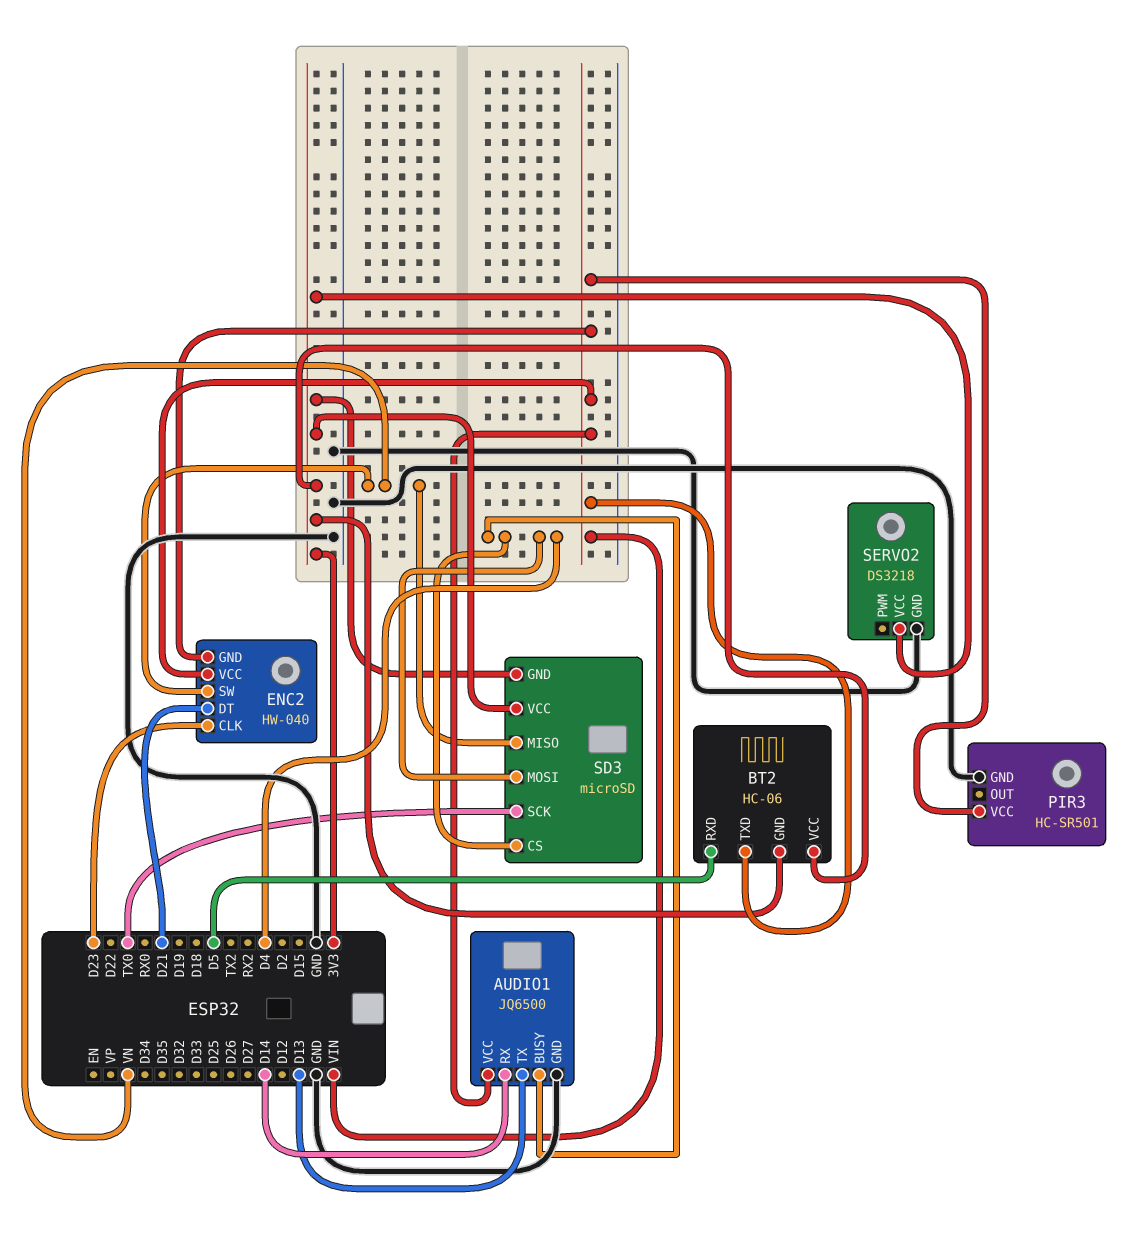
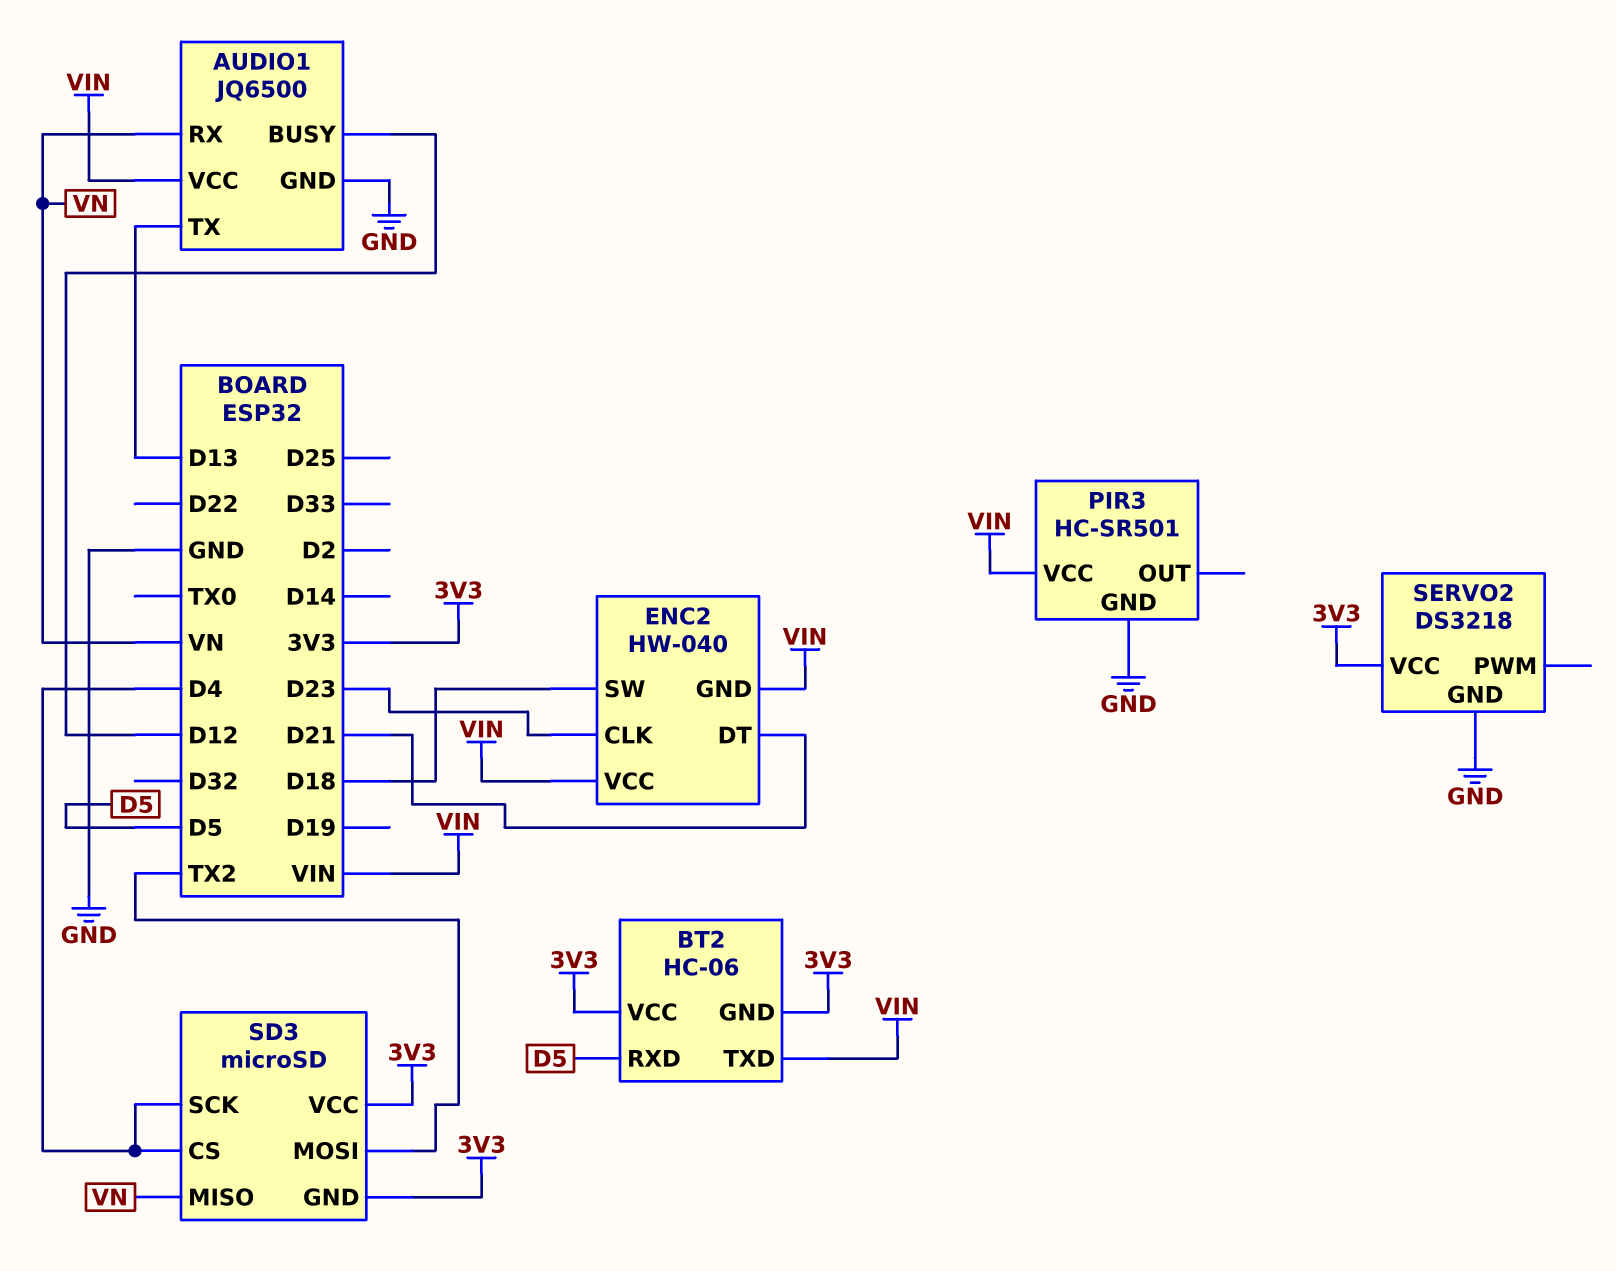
AUDIO1 pin BUSY: D4 -> D12
AUDIO1 pin RX: D14 -> VN
ENC2 pin SW: VN -> D18
SD3 pin MOSI: D4 -> TX2
SD3 pin SCK: TX0 -> D4

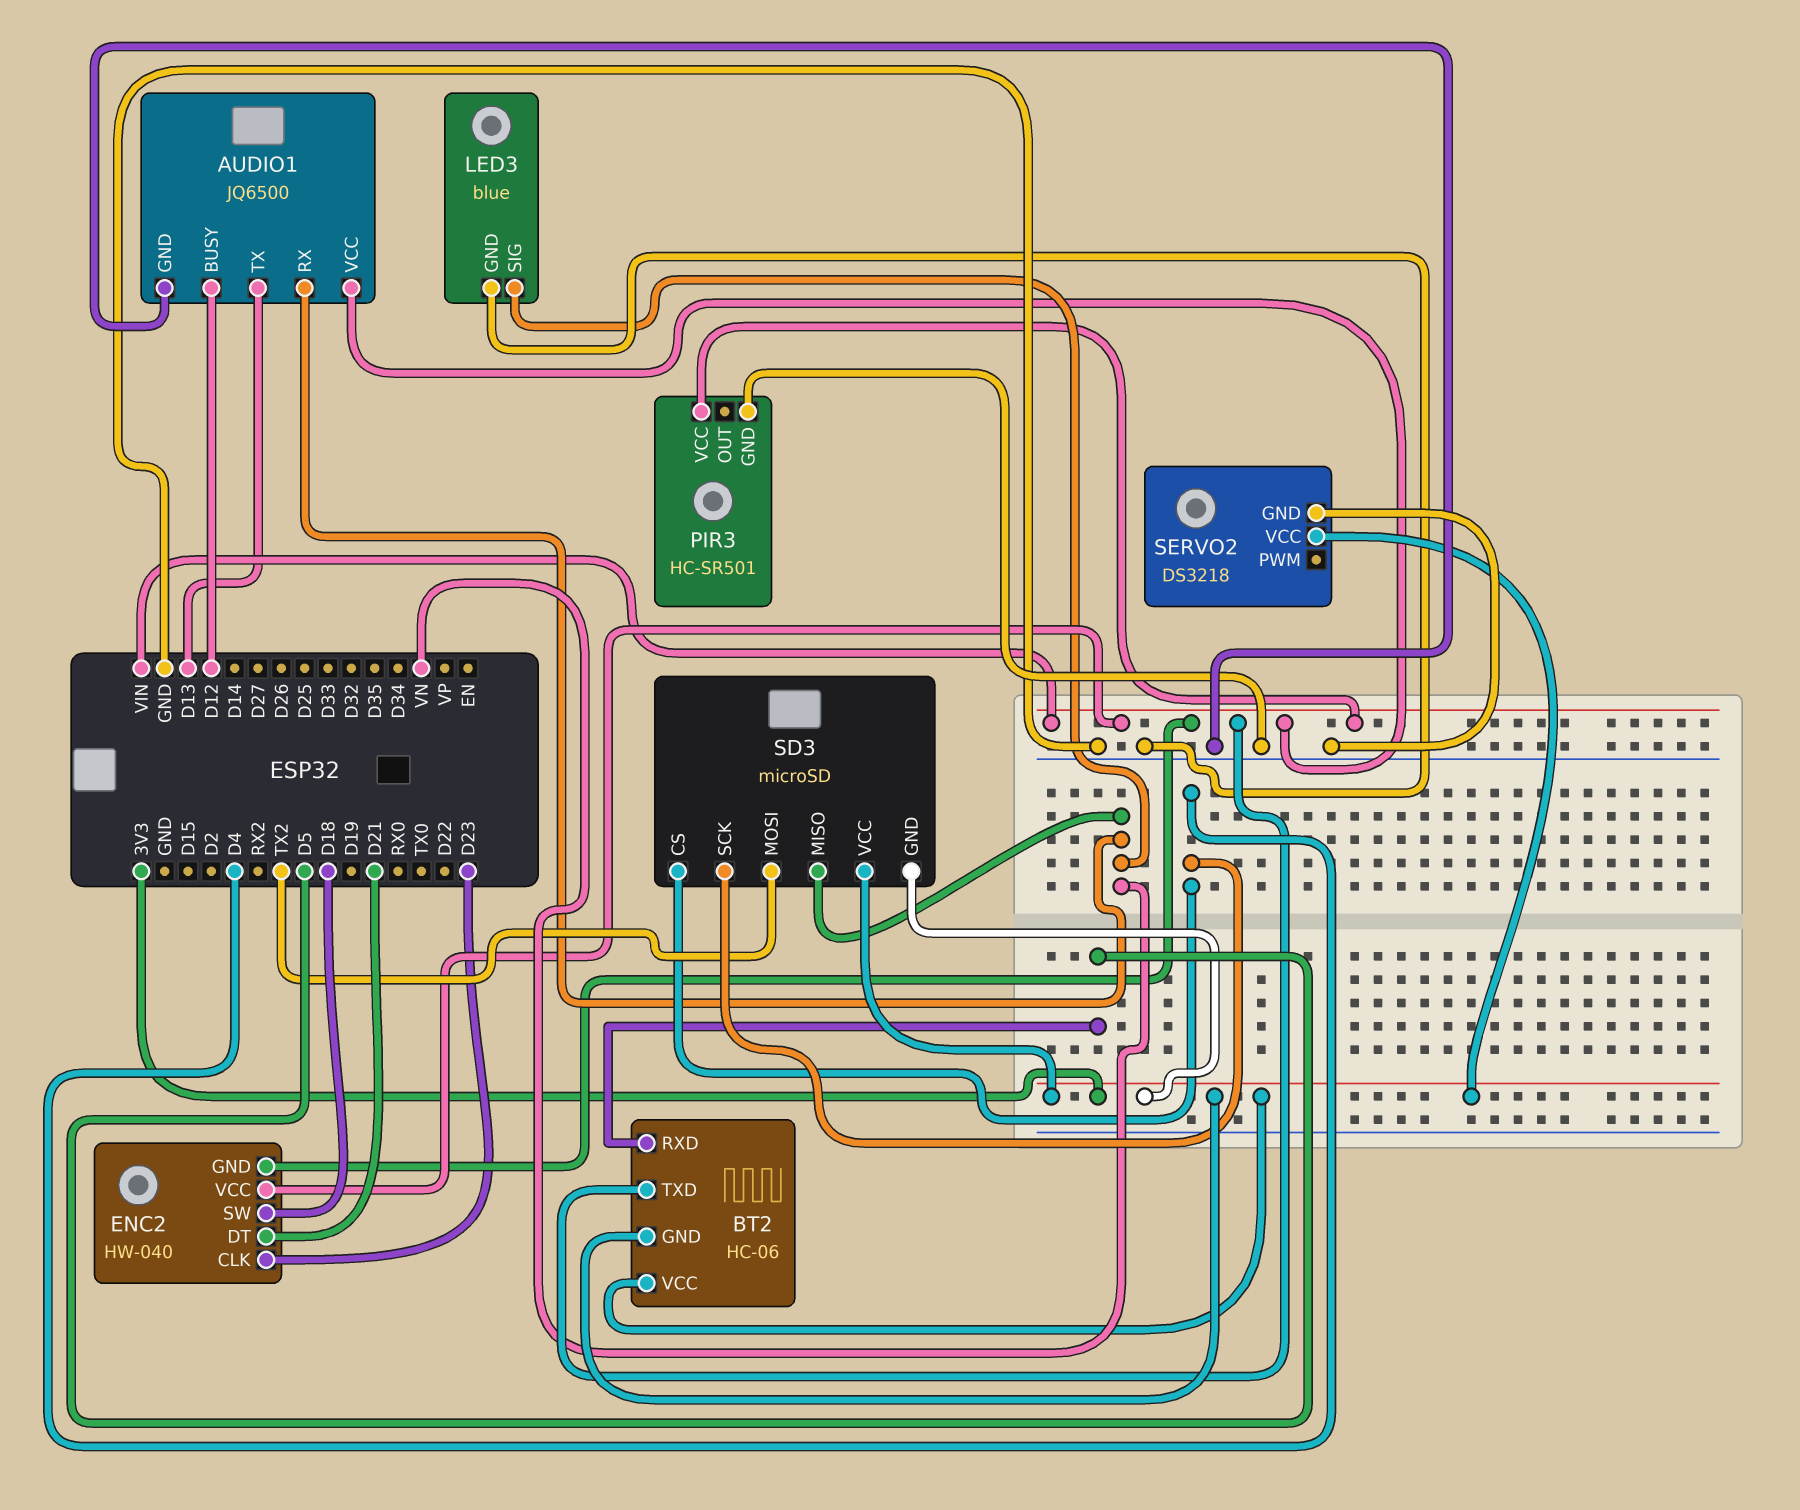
LED3: none -> blue
LED3 pin GND: none -> GND
LED3 pin SIG: none -> VN

